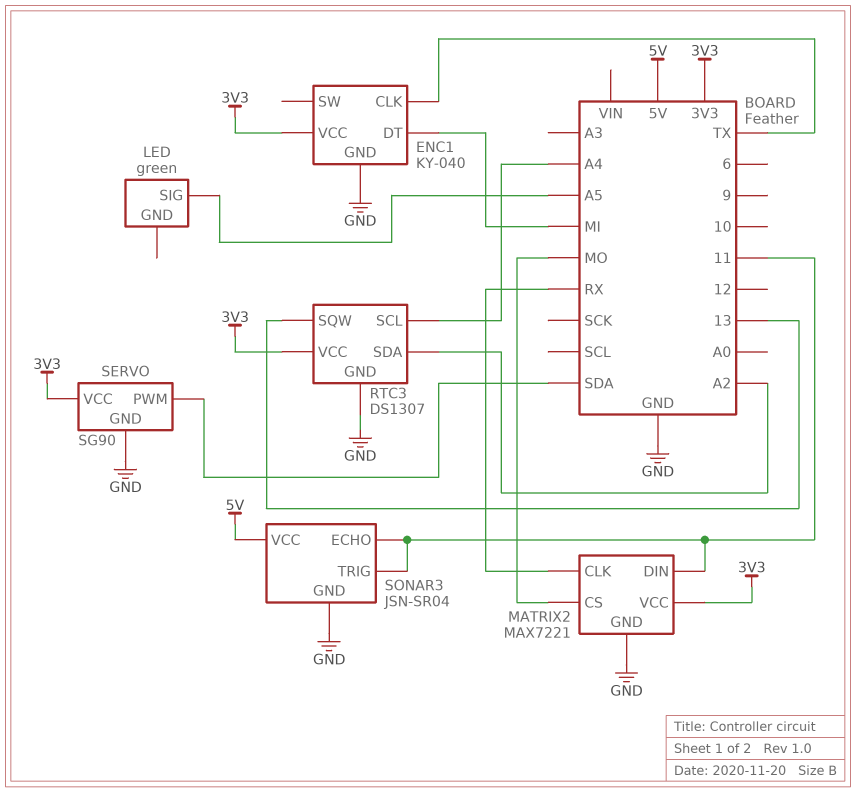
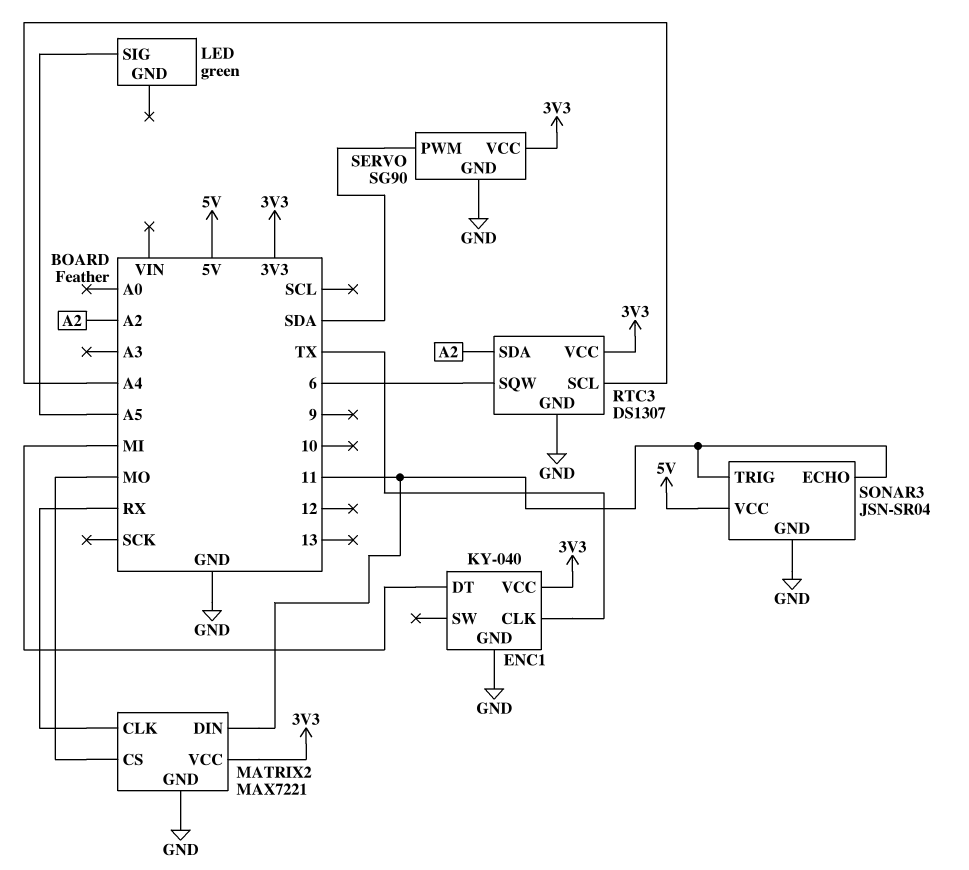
RTC3 pin SQW: 13 -> 6

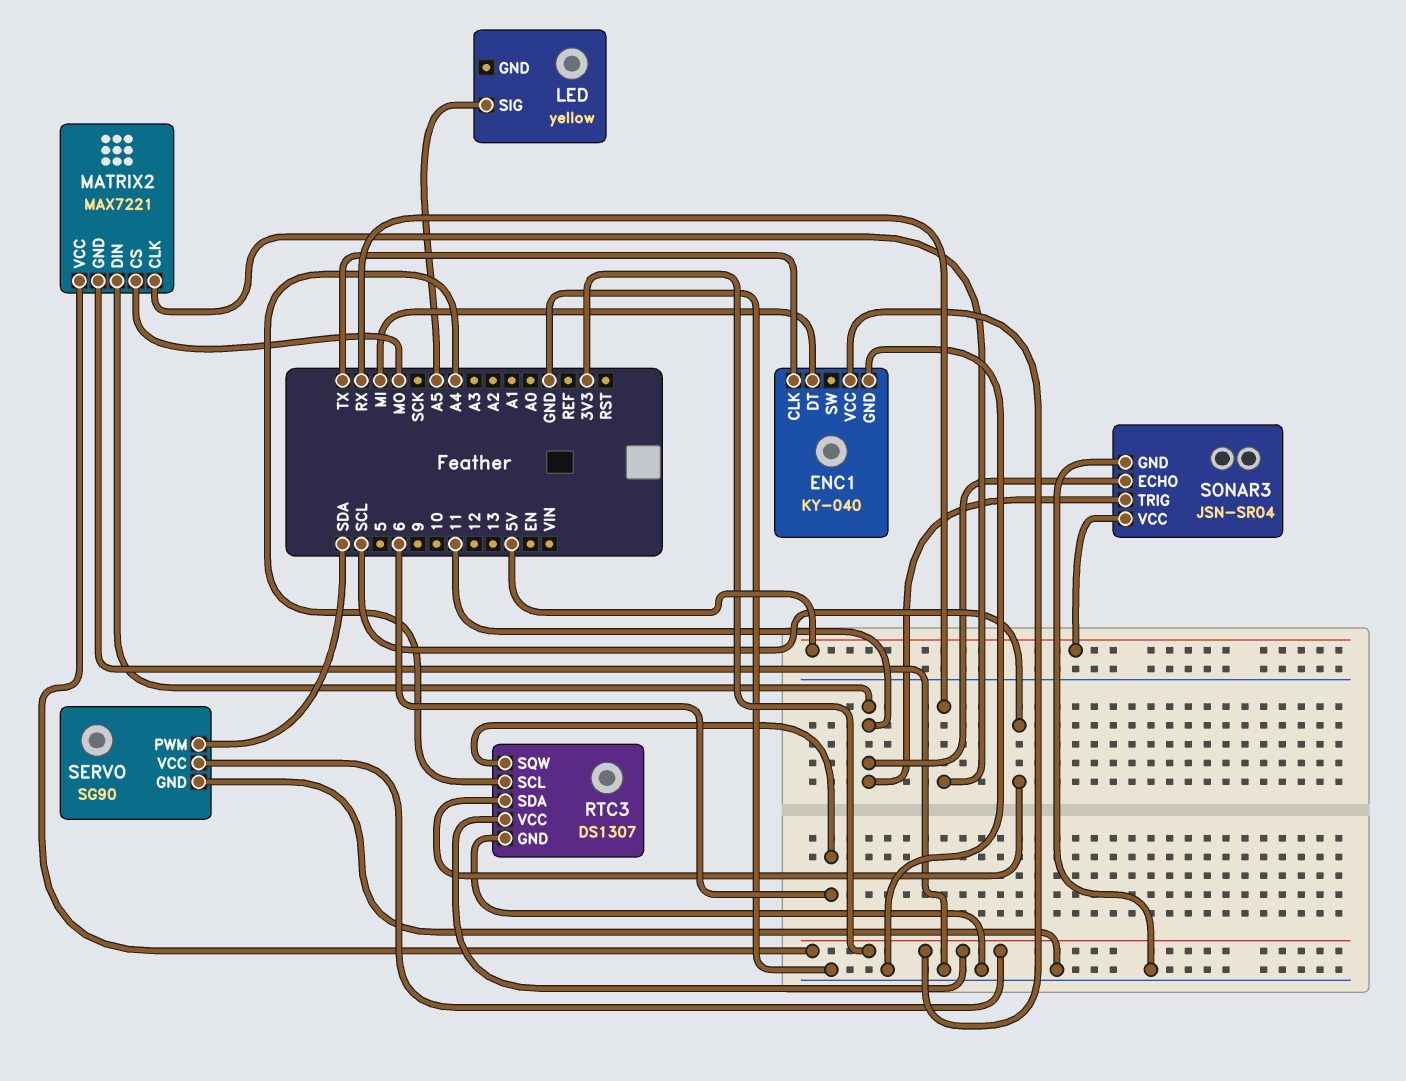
LED: green -> yellow
RTC3 pin SDA: A2 -> SCL

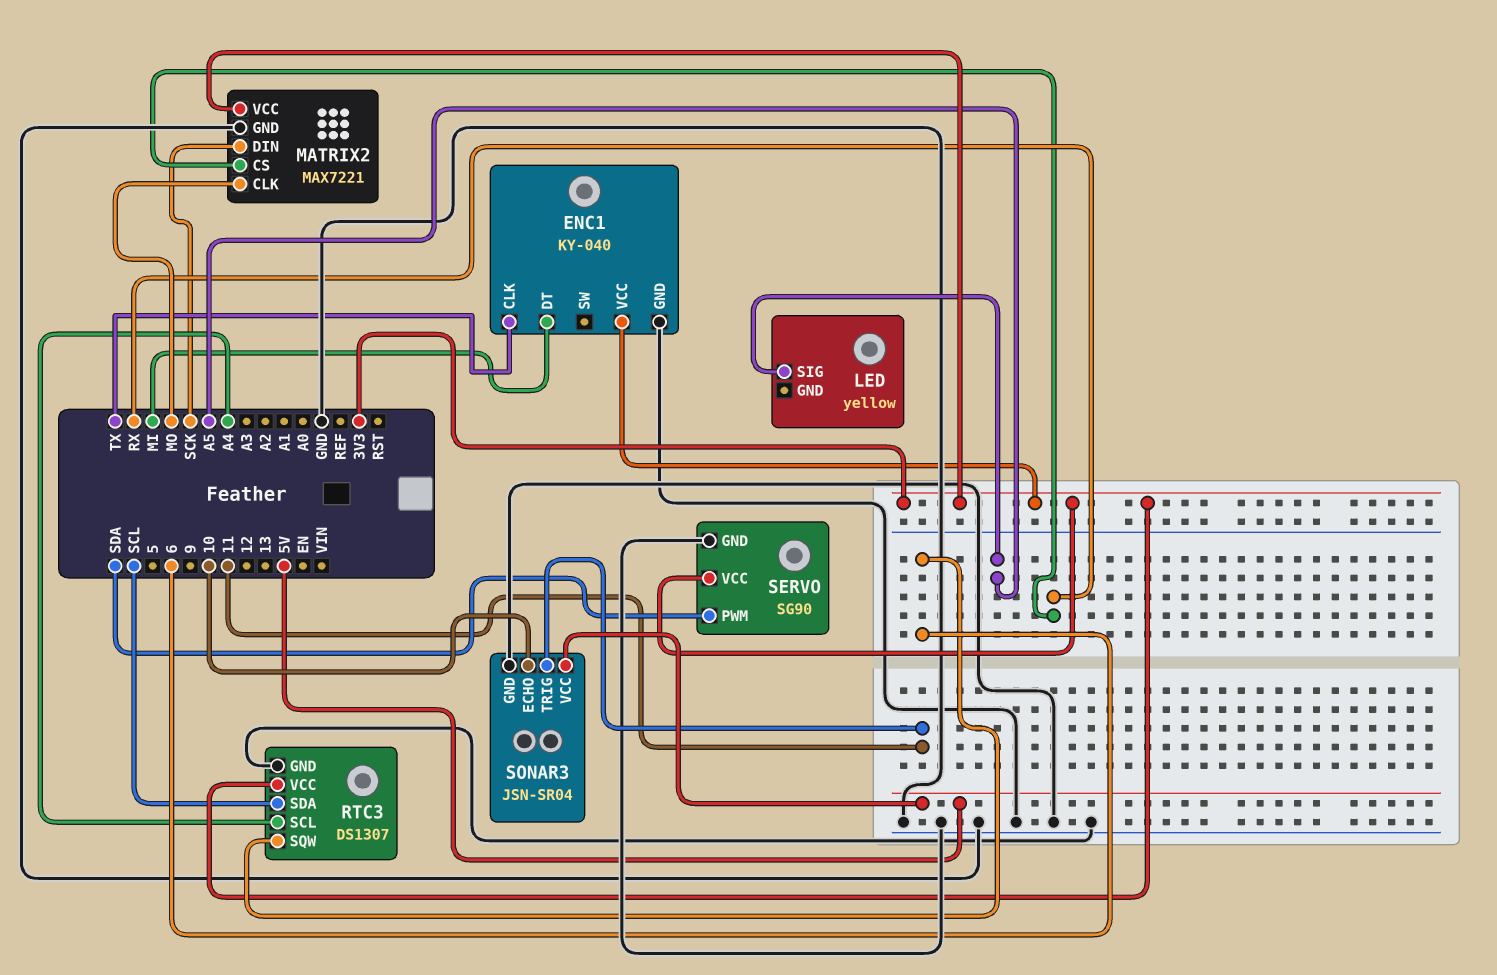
MATRIX2 pin CLK: RX -> MO
MATRIX2 pin CS: MO -> RX
MATRIX2 pin DIN: 11 -> SCK
SONAR3 pin ECHO: 11 -> 10

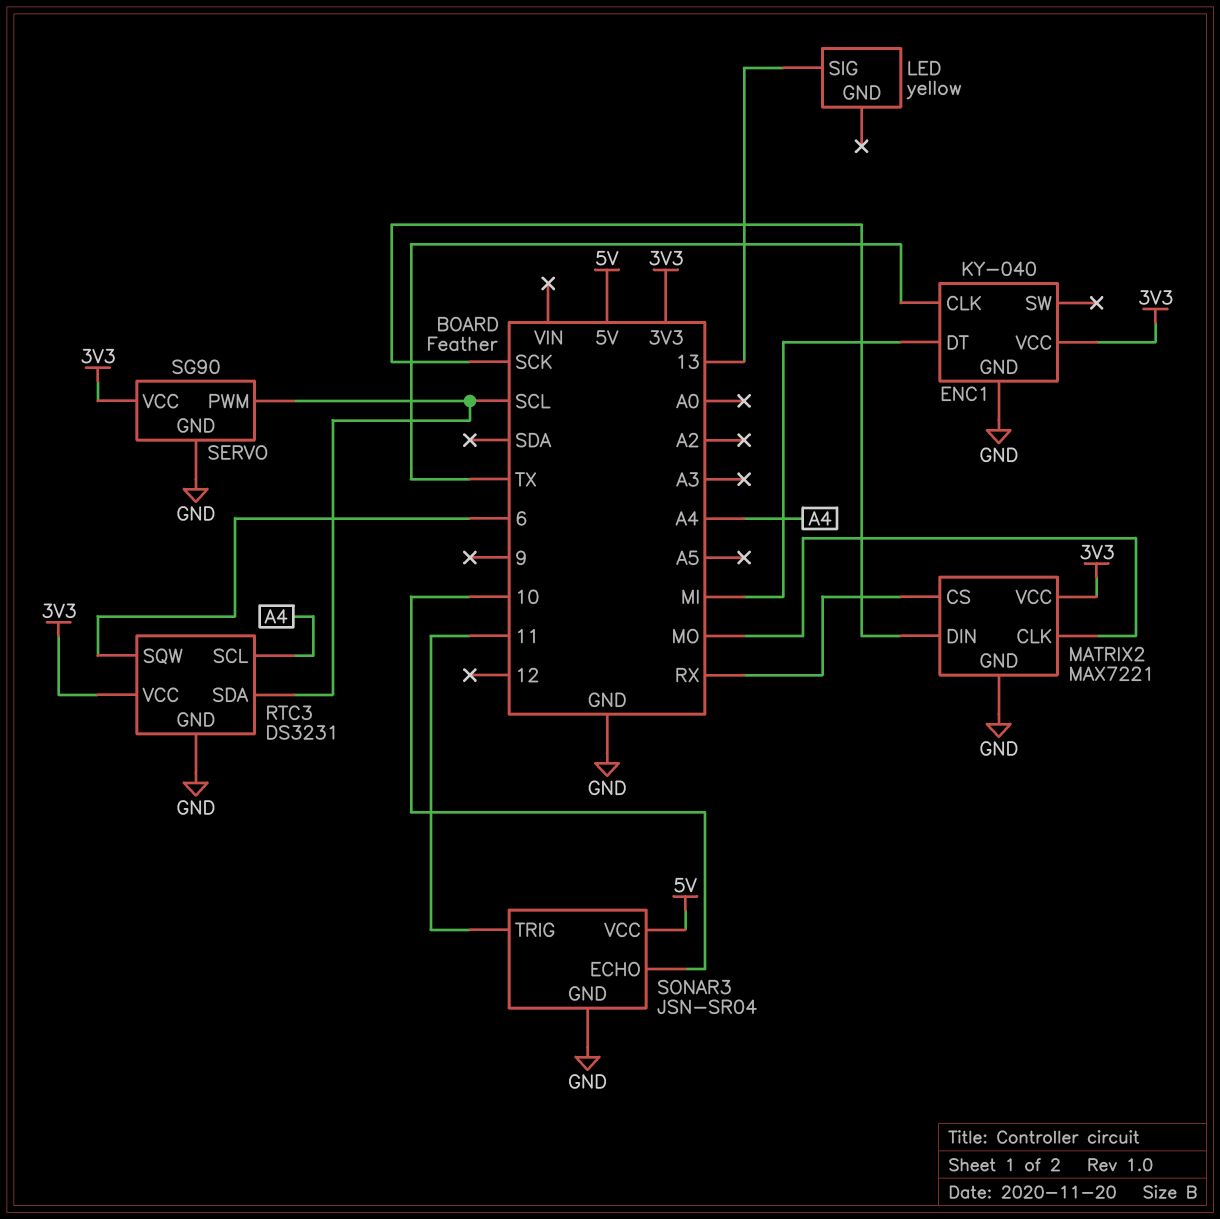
LED pin SIG: A5 -> 13
RTC3: DS1307 -> DS3231
SERVO pin PWM: SDA -> SCL

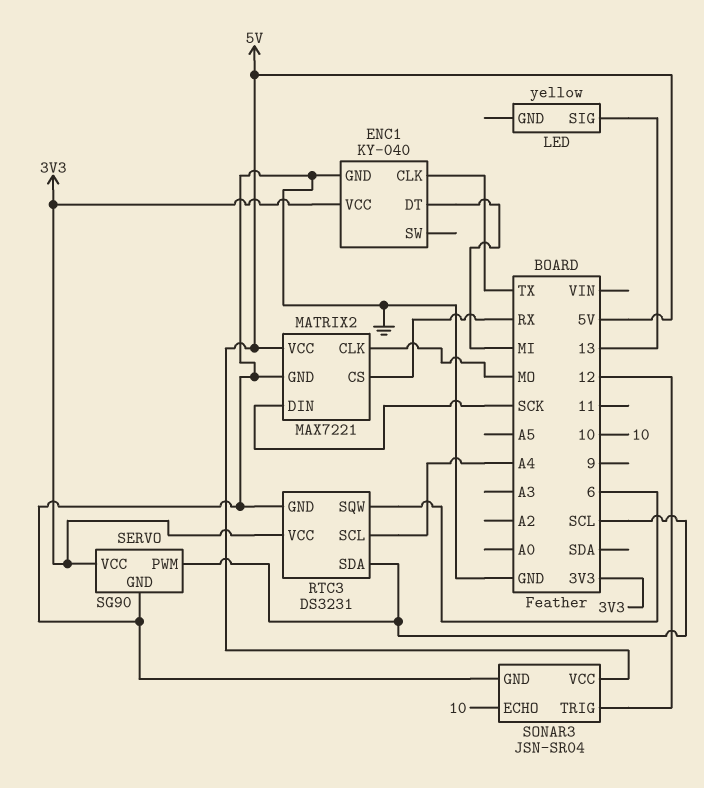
MATRIX2 pin VCC: 3V3 -> 5V
SONAR3 pin TRIG: 11 -> 12

